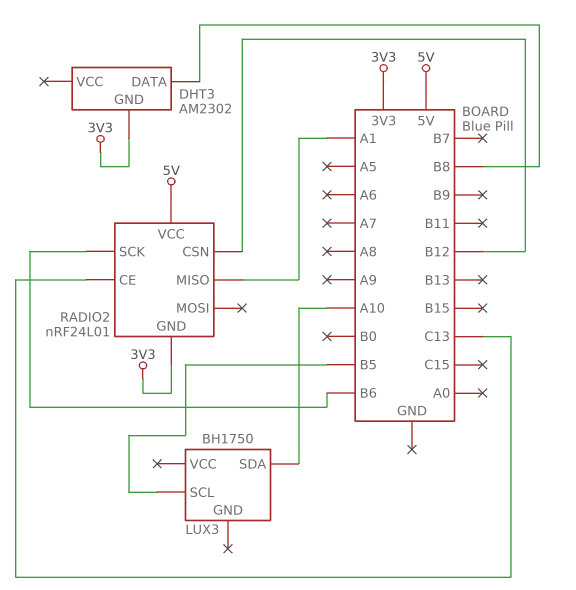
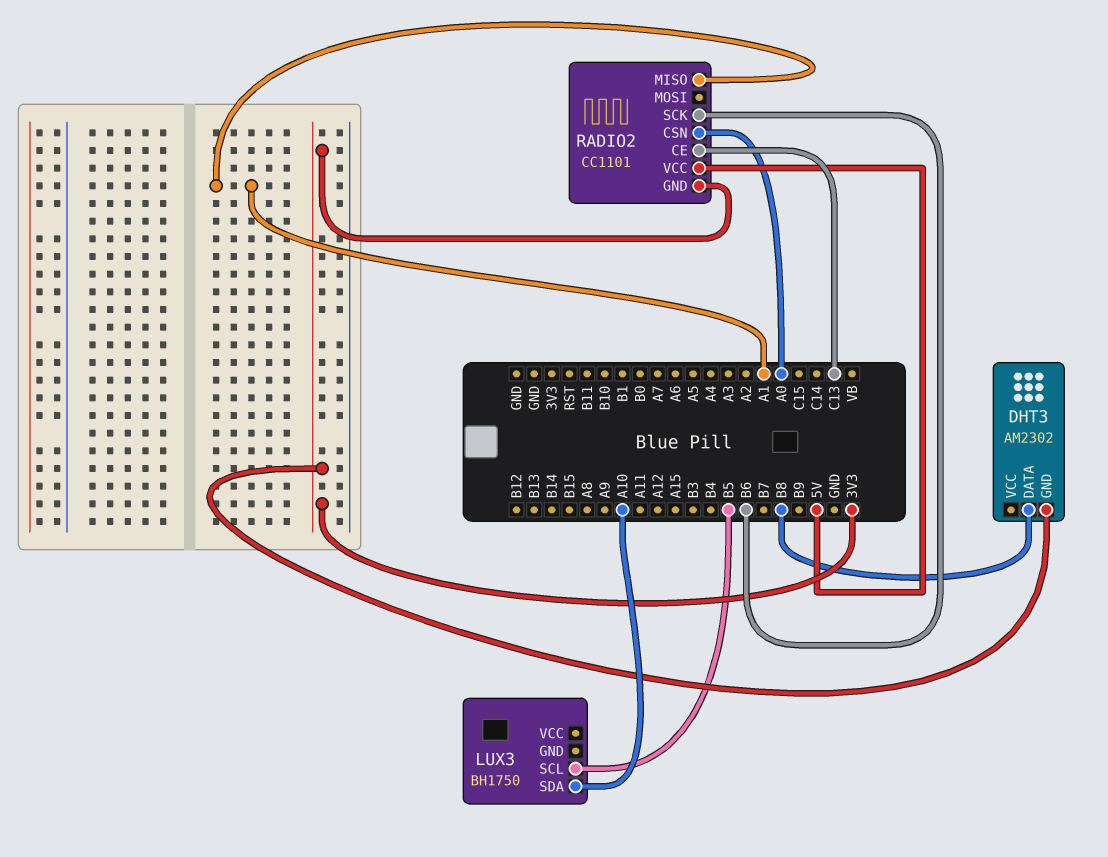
RADIO2: nRF24L01 -> CC1101
RADIO2 pin CSN: B12 -> A0

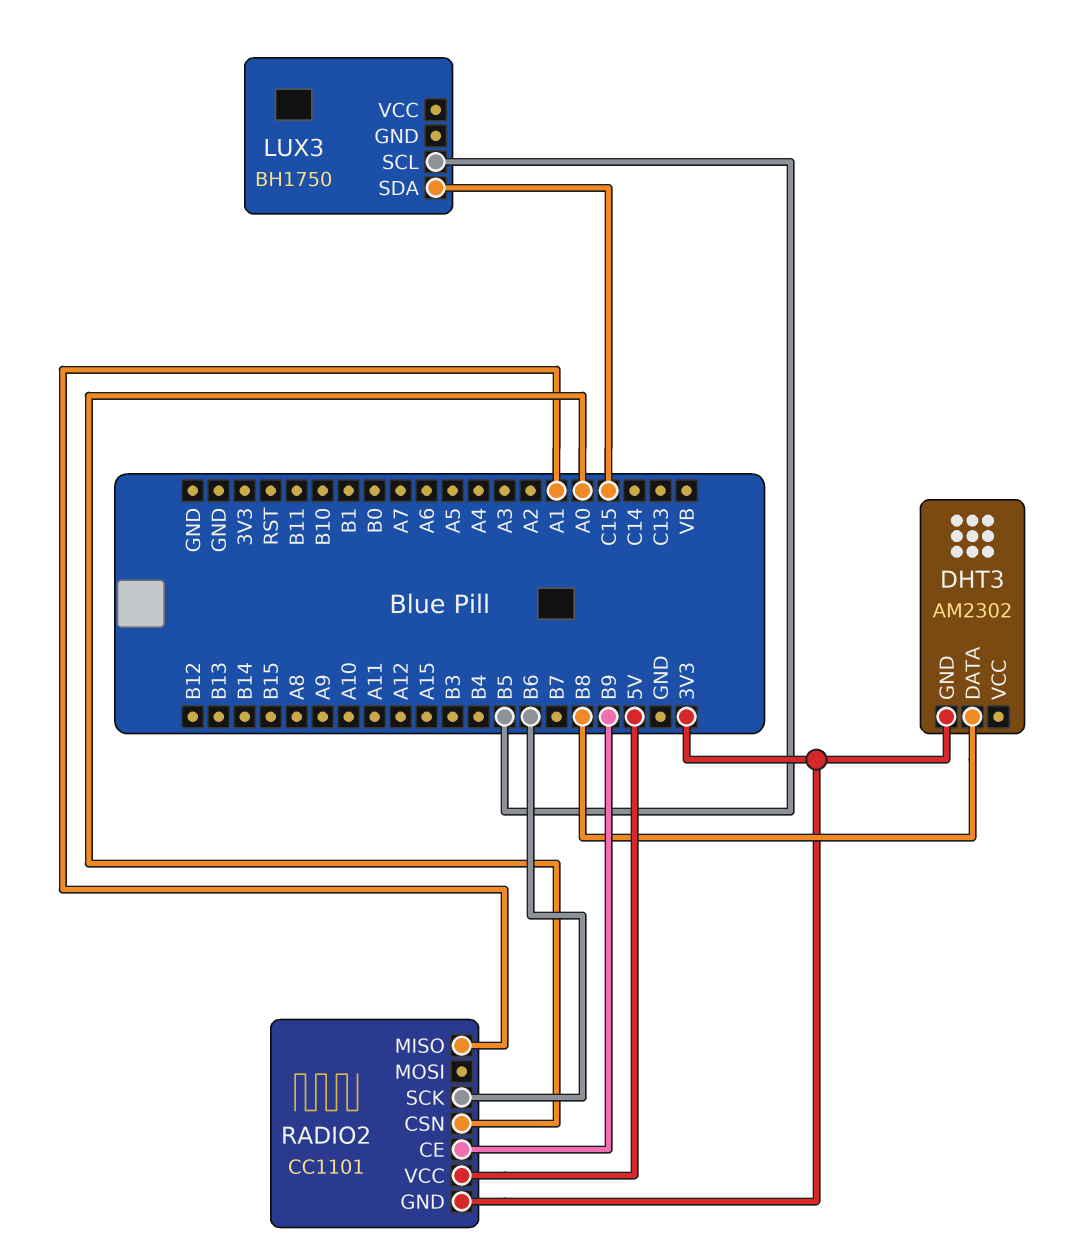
LUX3 pin SDA: A10 -> C15
RADIO2 pin CE: C13 -> B9

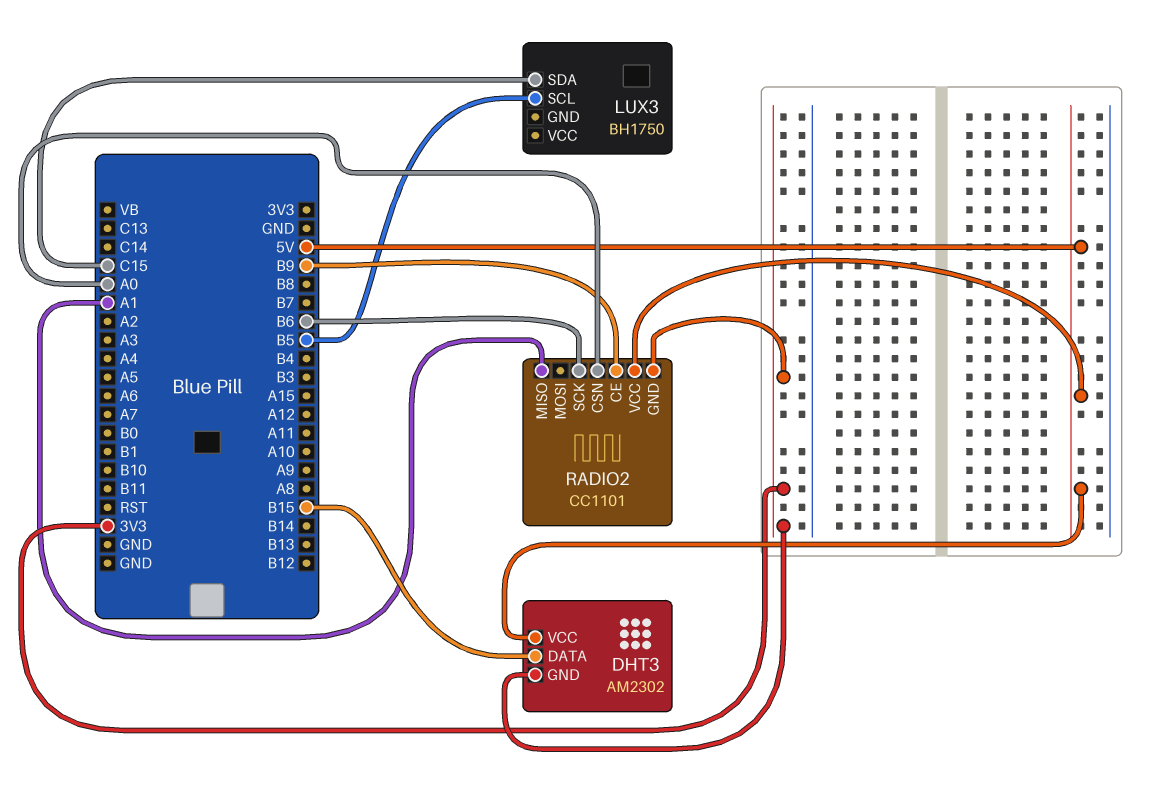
DHT3 pin DATA: B8 -> B15
DHT3 pin VCC: none -> 5V

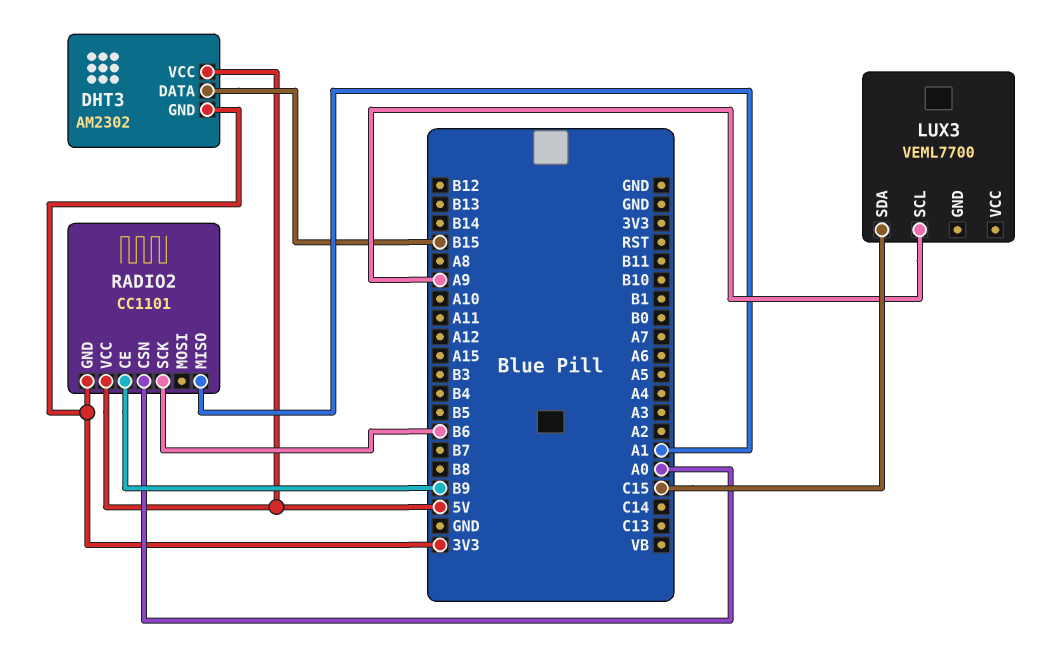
LUX3: BH1750 -> VEML7700
LUX3 pin SCL: B5 -> A9

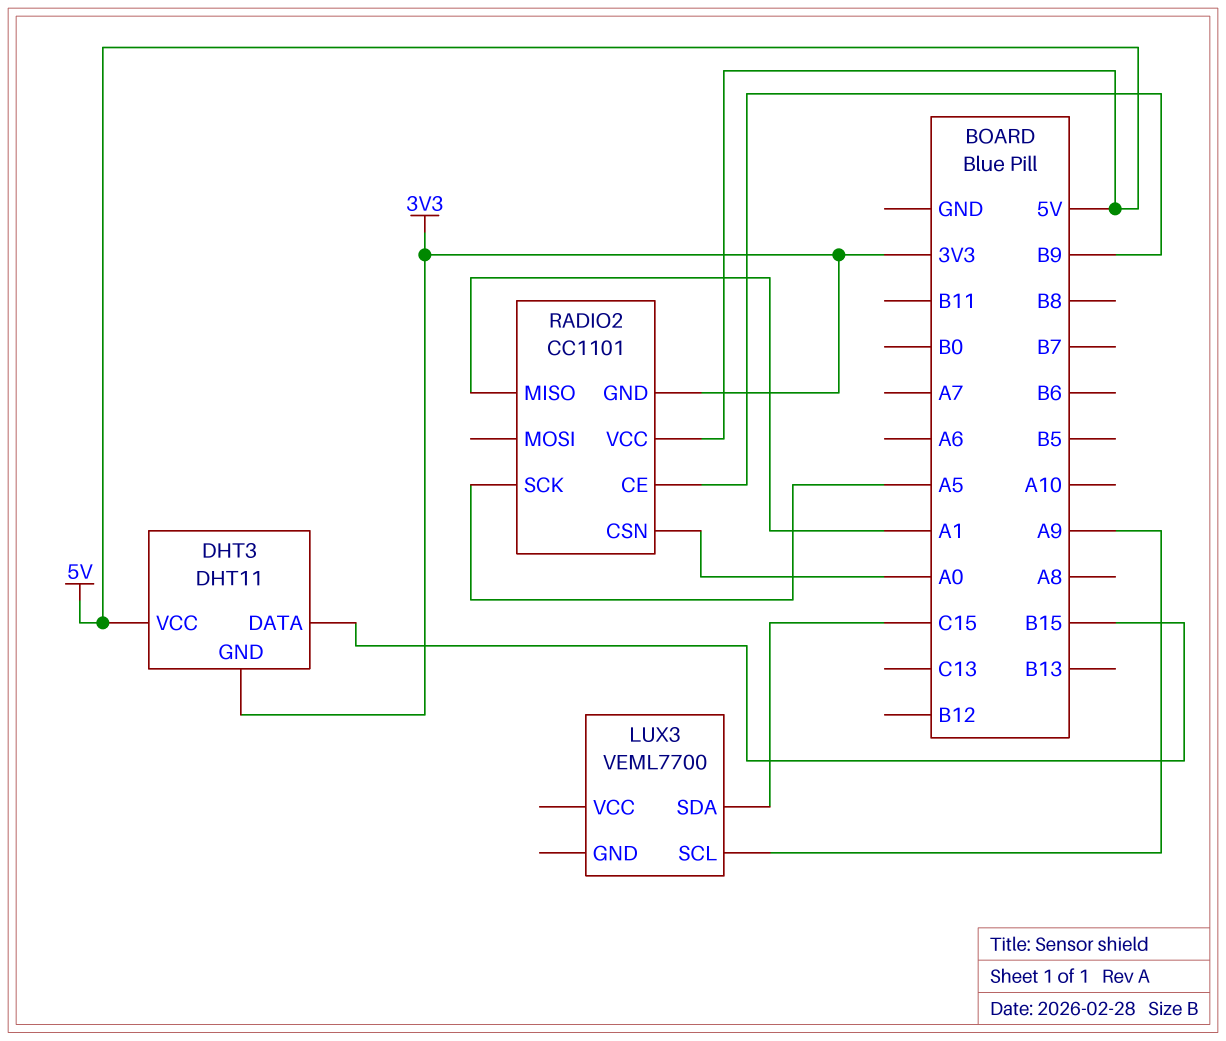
DHT3: AM2302 -> DHT11
RADIO2 pin SCK: B6 -> A5

